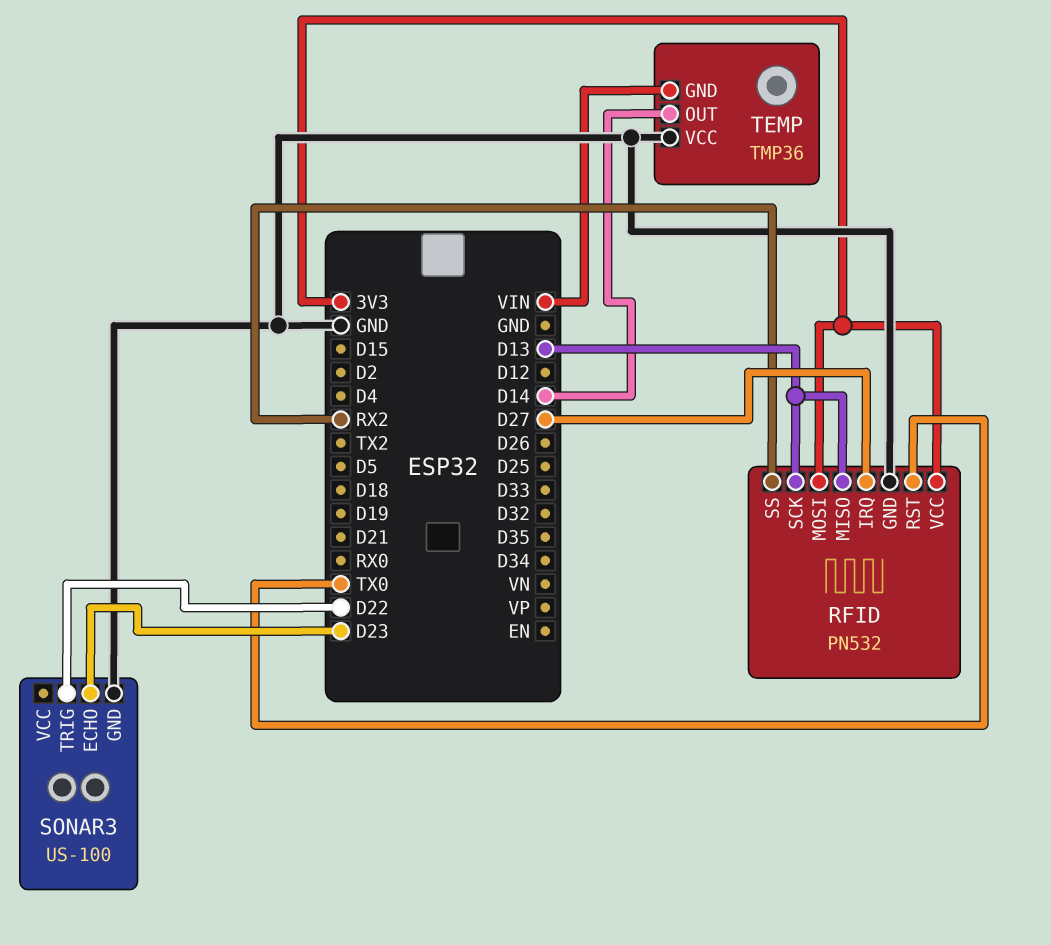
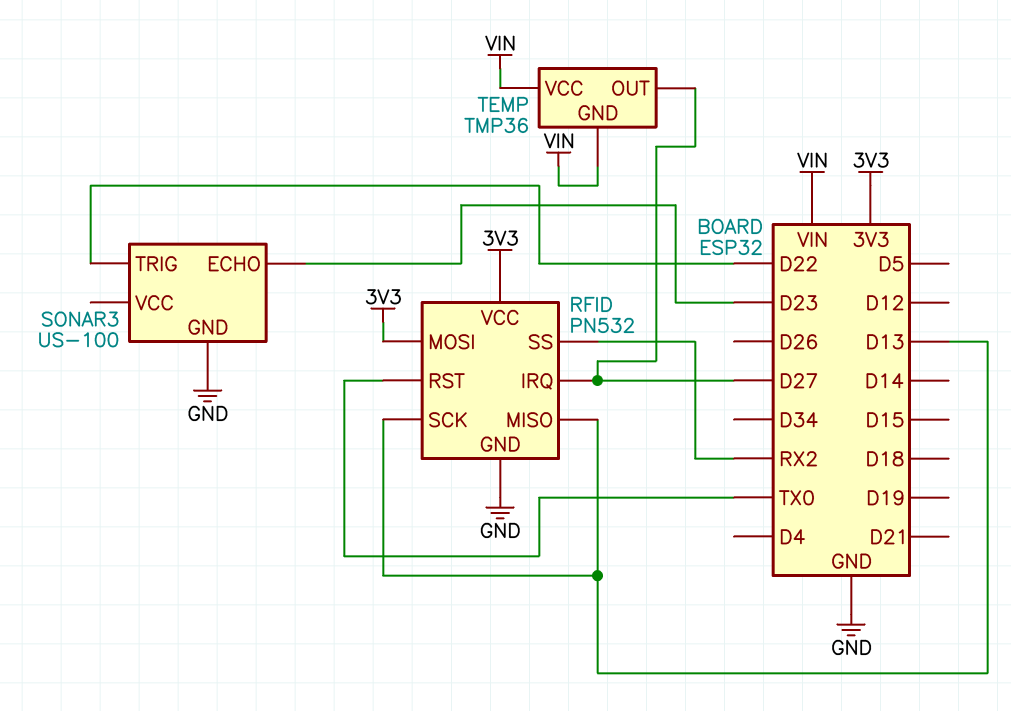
TEMP pin OUT: D14 -> D27
TEMP pin VCC: GND -> VIN

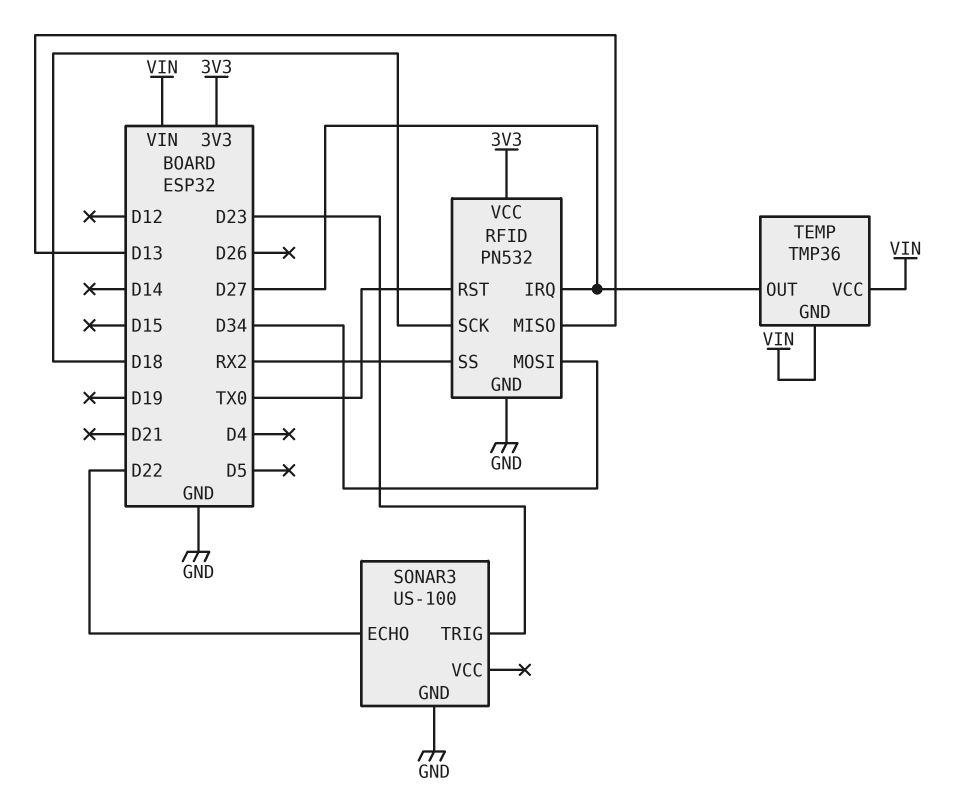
RFID pin MOSI: 3V3 -> D34
RFID pin SCK: D13 -> D18
SONAR3 pin ECHO: D23 -> D22
SONAR3 pin TRIG: D22 -> D23

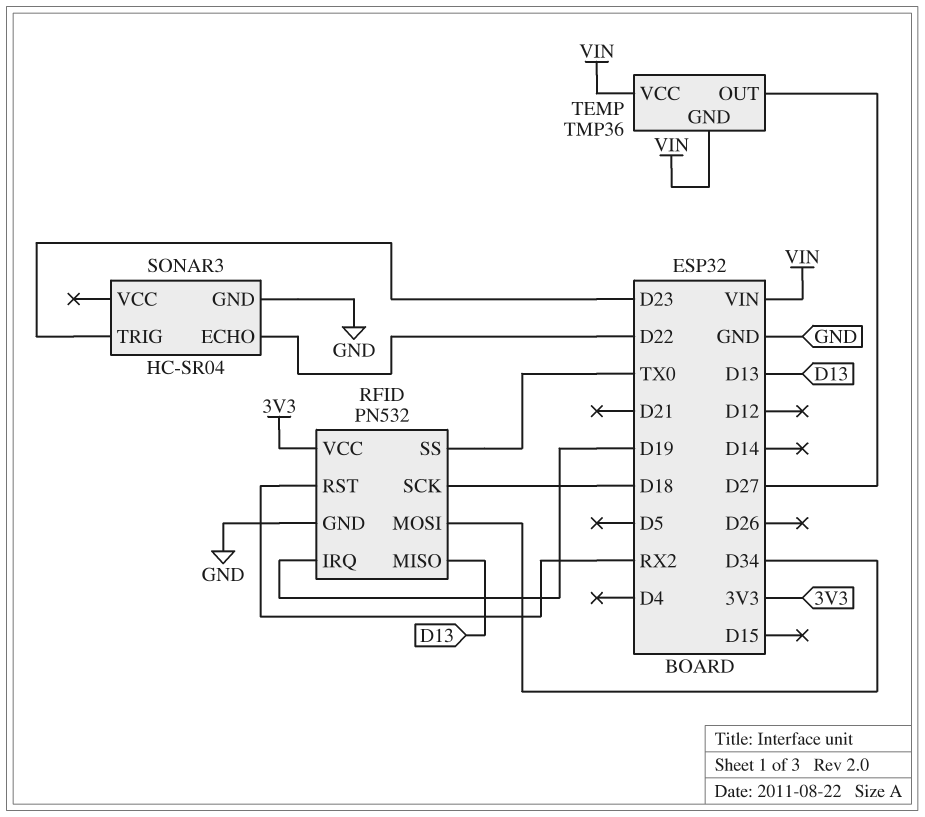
RFID pin IRQ: D27 -> D19
RFID pin RST: TX0 -> RX2
RFID pin SS: RX2 -> TX0
SONAR3: US-100 -> HC-SR04

